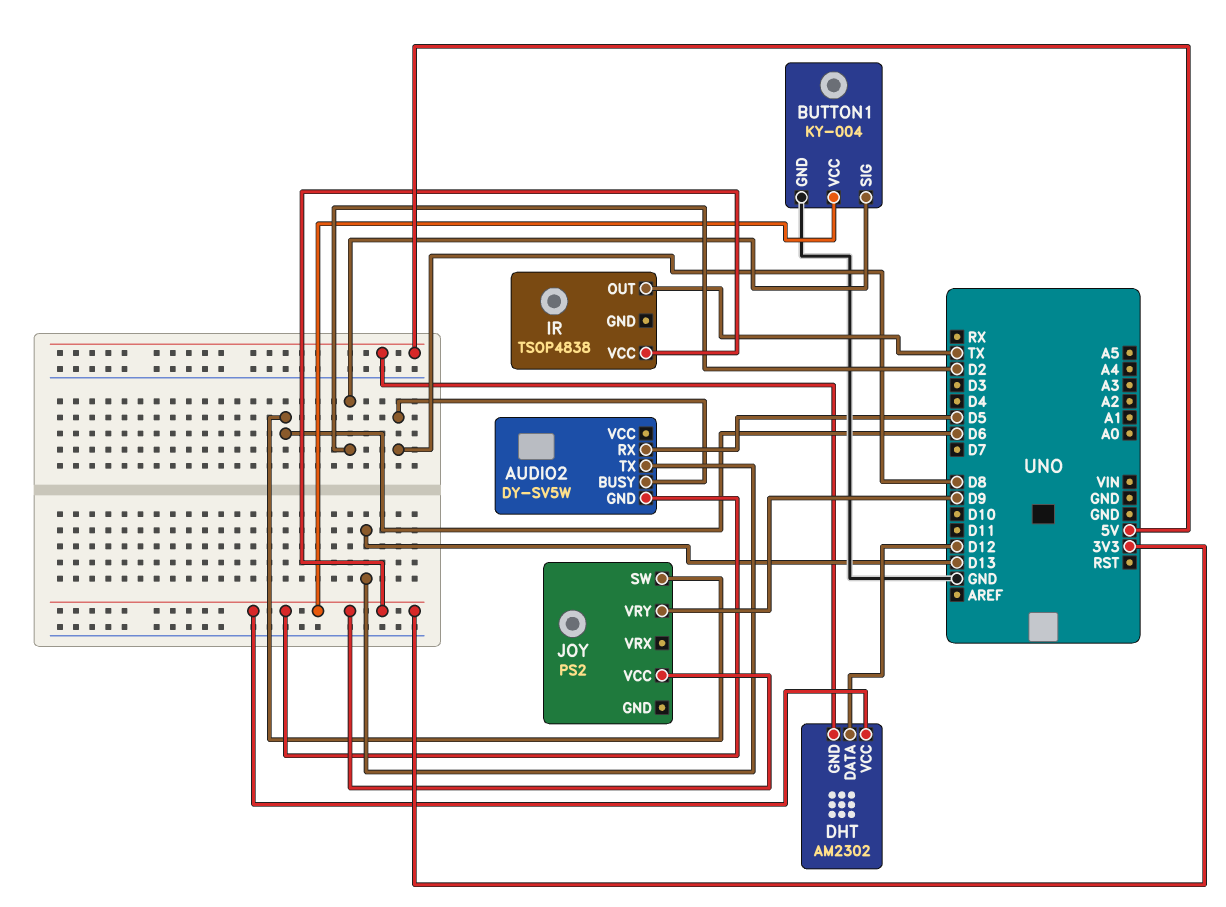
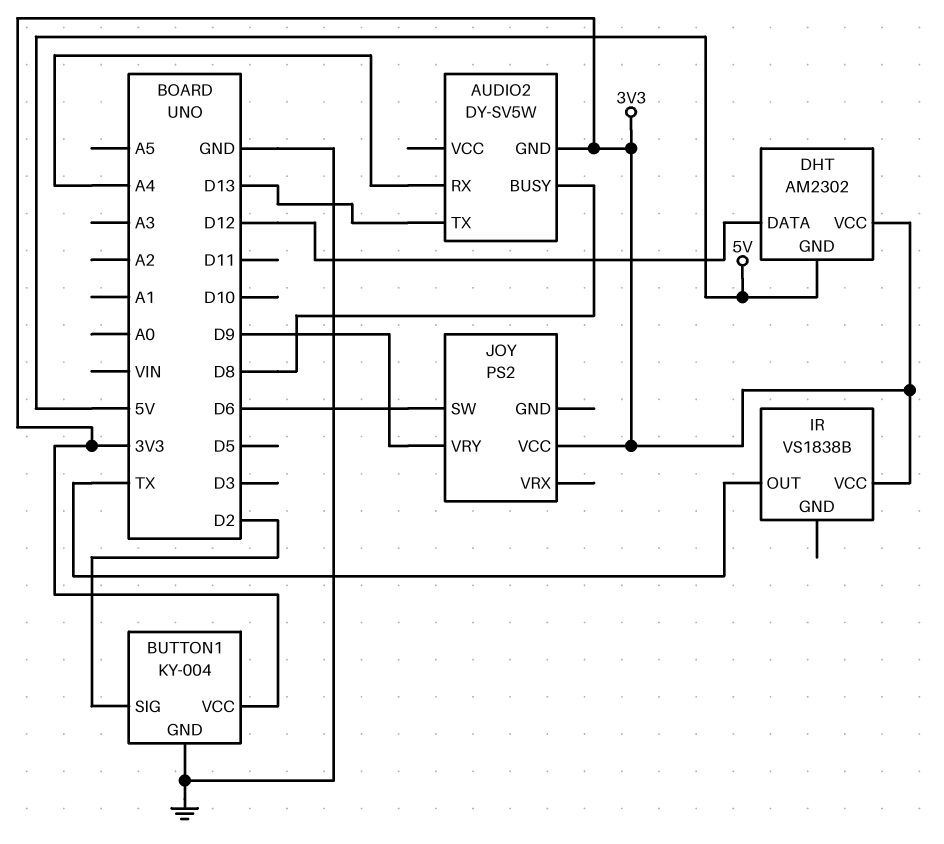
AUDIO2 pin RX: D5 -> A4
IR: TSOP4838 -> VS1838B

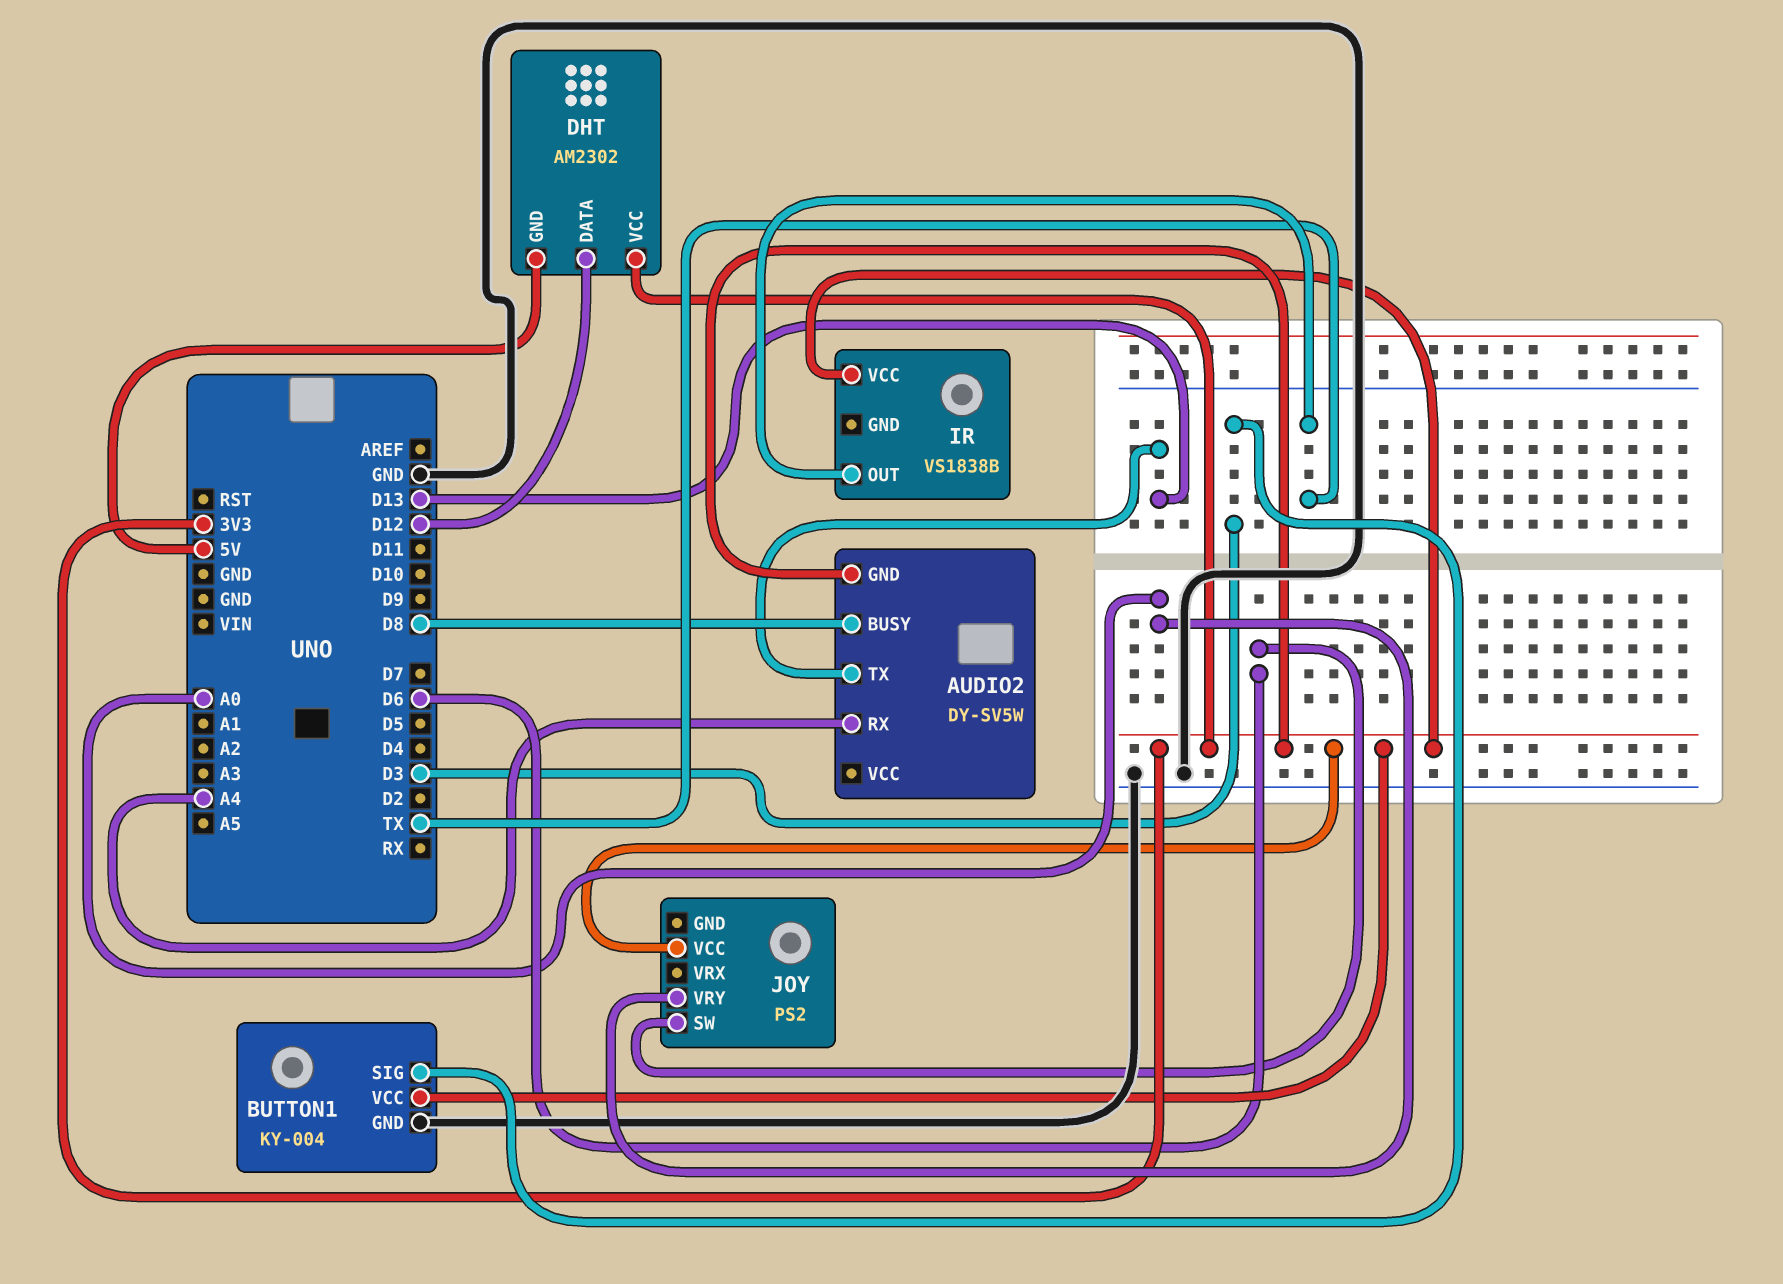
BUTTON1 pin SIG: D2 -> D3
JOY pin VRY: D9 -> A0

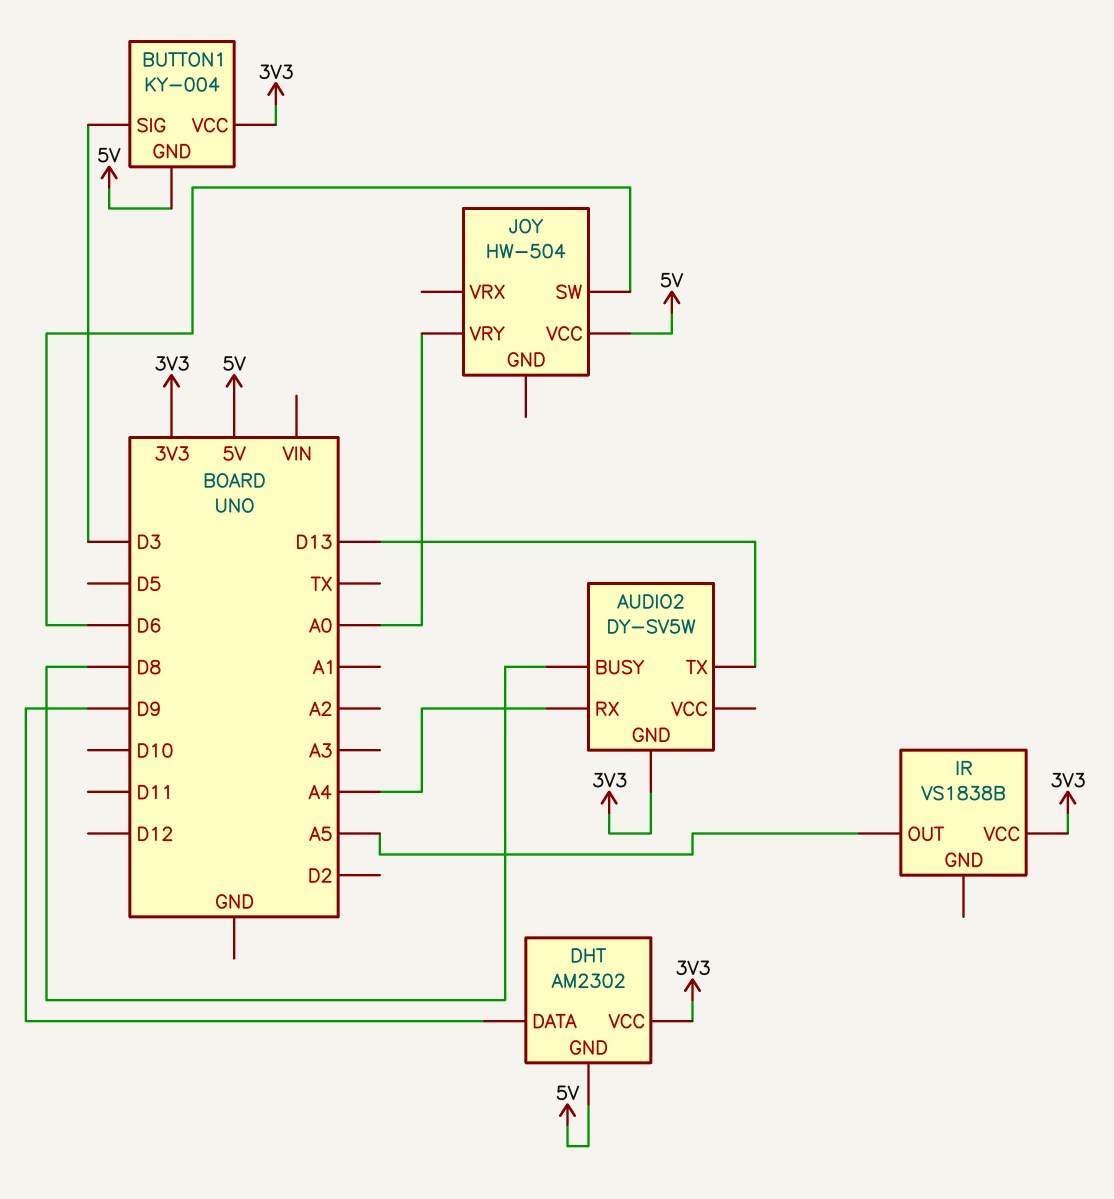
BUTTON1 pin GND: GND -> 5V
DHT pin DATA: D12 -> D9
IR pin OUT: TX -> A5
JOY: PS2 -> HW-504
JOY pin VCC: 3V3 -> 5V

